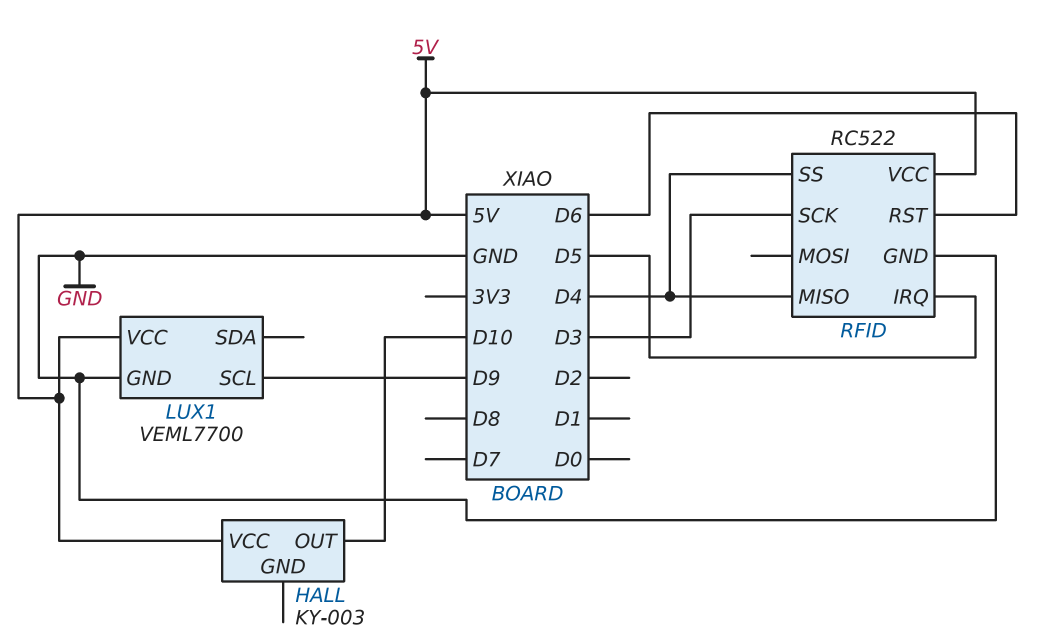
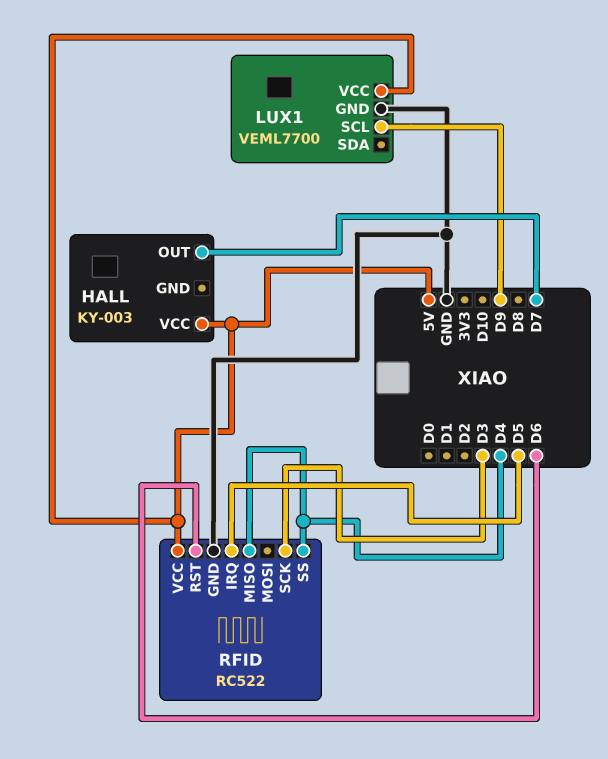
HALL pin OUT: D10 -> D7

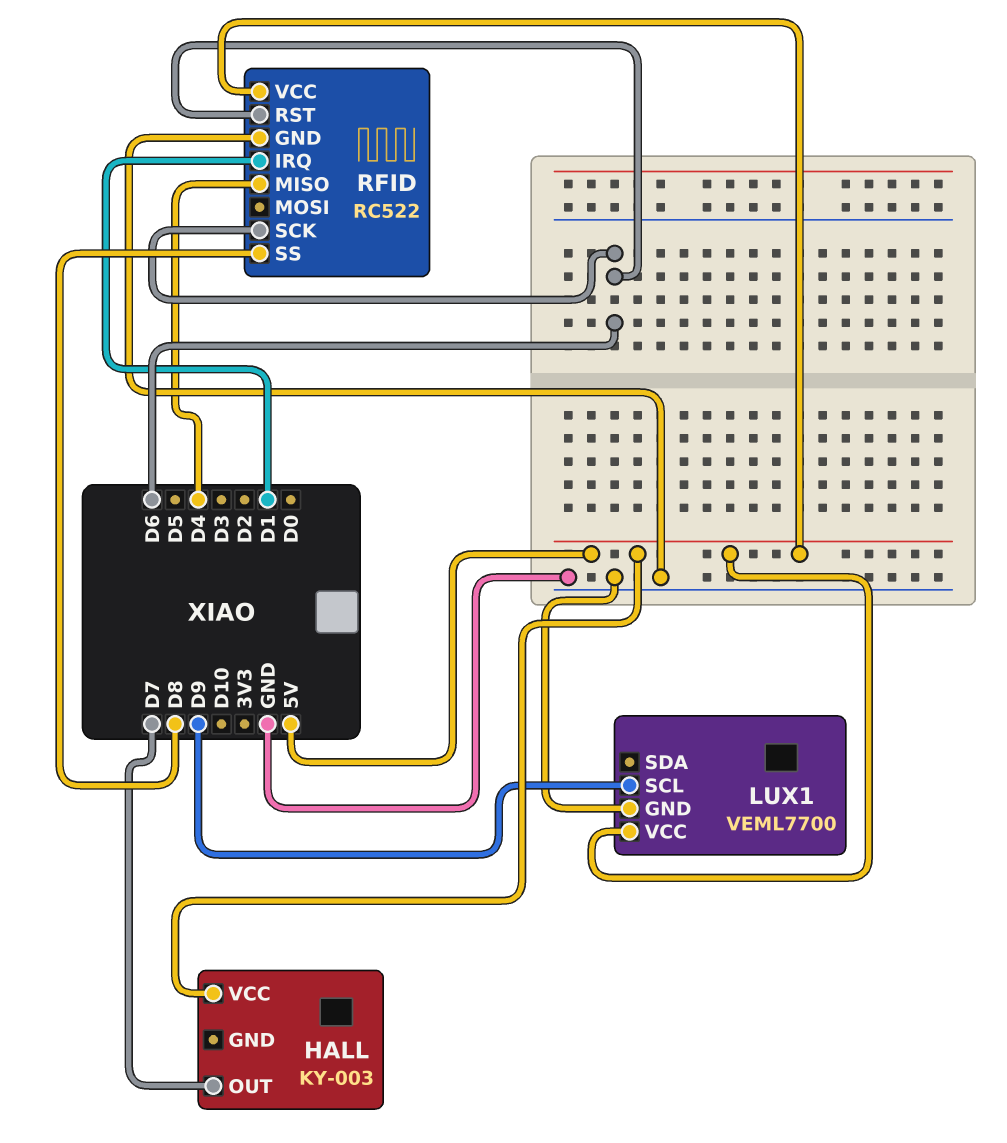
RFID pin IRQ: D5 -> D1
RFID pin SCK: D3 -> D6
RFID pin SS: D4 -> D8

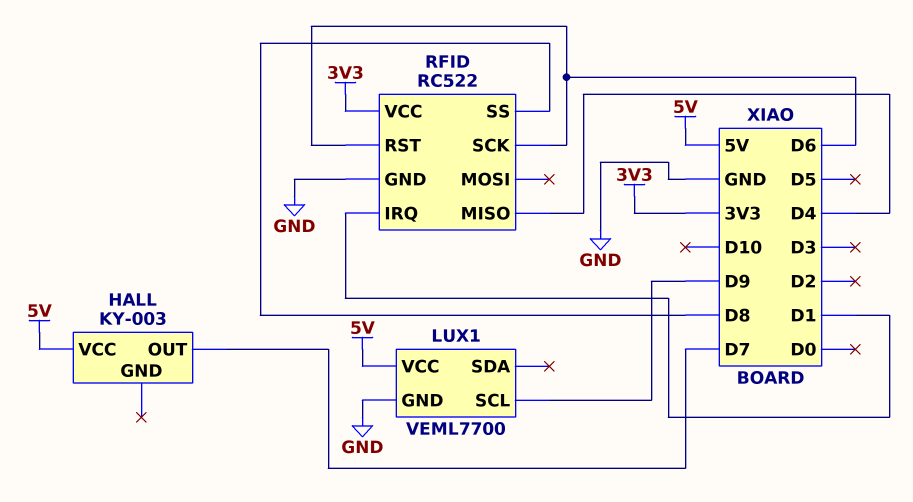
RFID pin VCC: 5V -> 3V3

